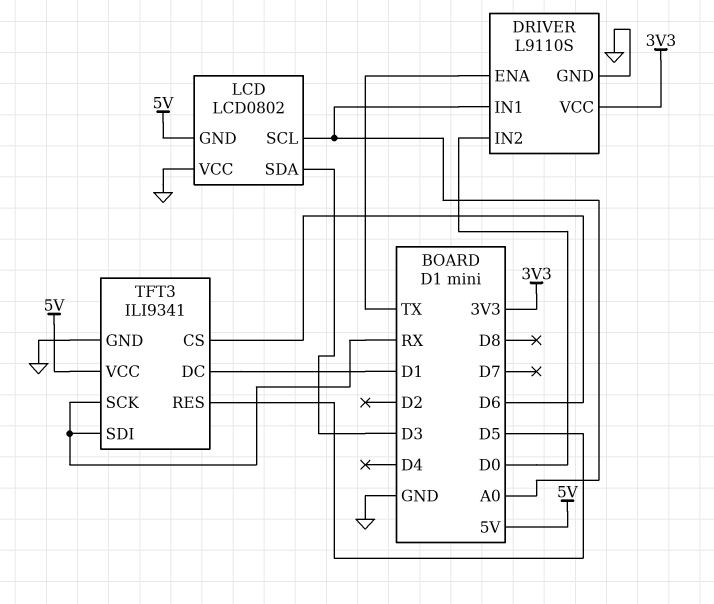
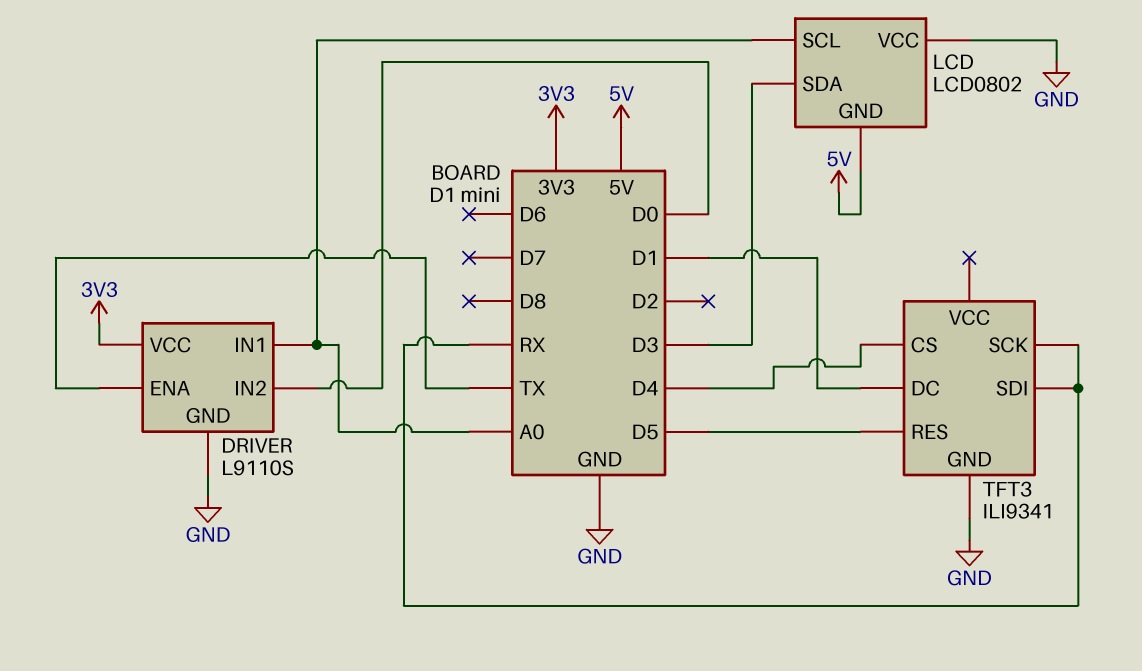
TFT3 pin CS: D6 -> D4
TFT3 pin VCC: 5V -> none

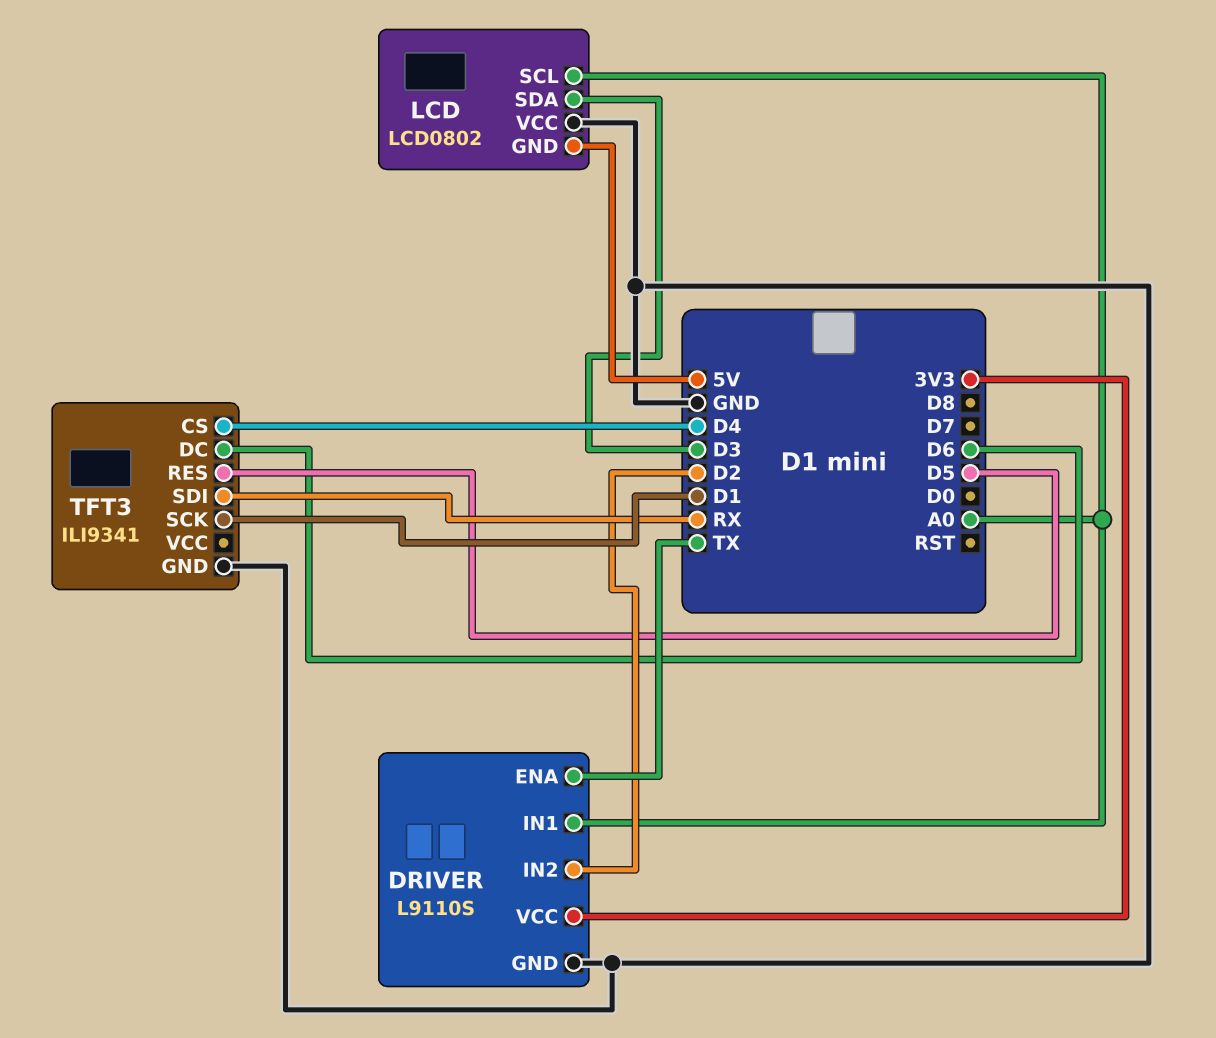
DRIVER pin IN2: D0 -> D2
TFT3 pin DC: D1 -> D6
TFT3 pin SCK: RX -> D1

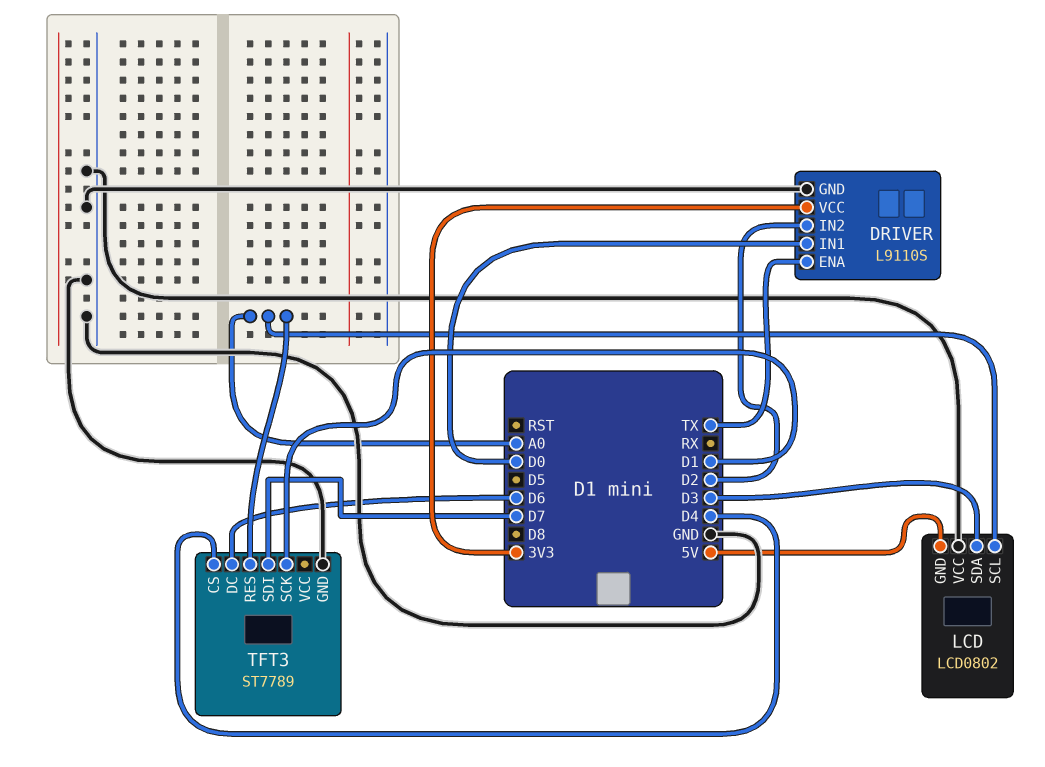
DRIVER pin IN1: A0 -> D0
TFT3: ILI9341 -> ST7789
TFT3 pin RES: D5 -> A0
TFT3 pin SDI: RX -> D7

